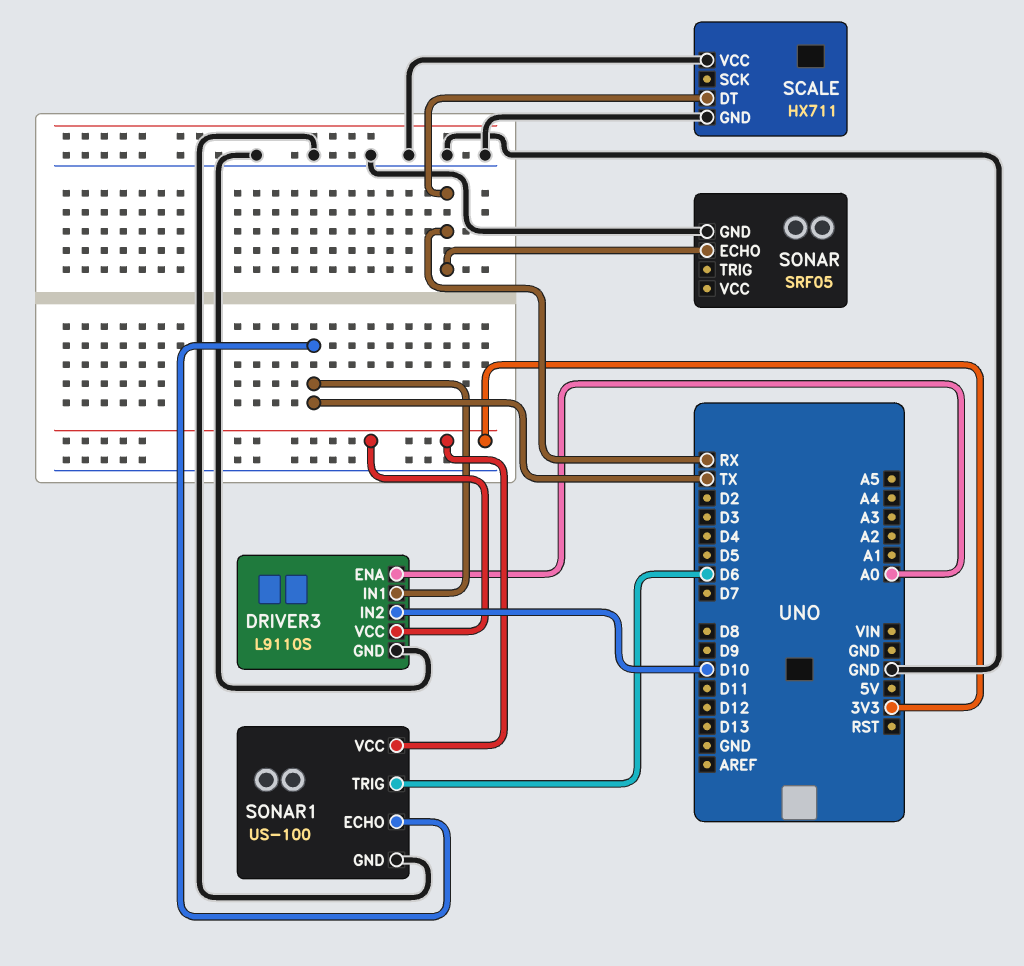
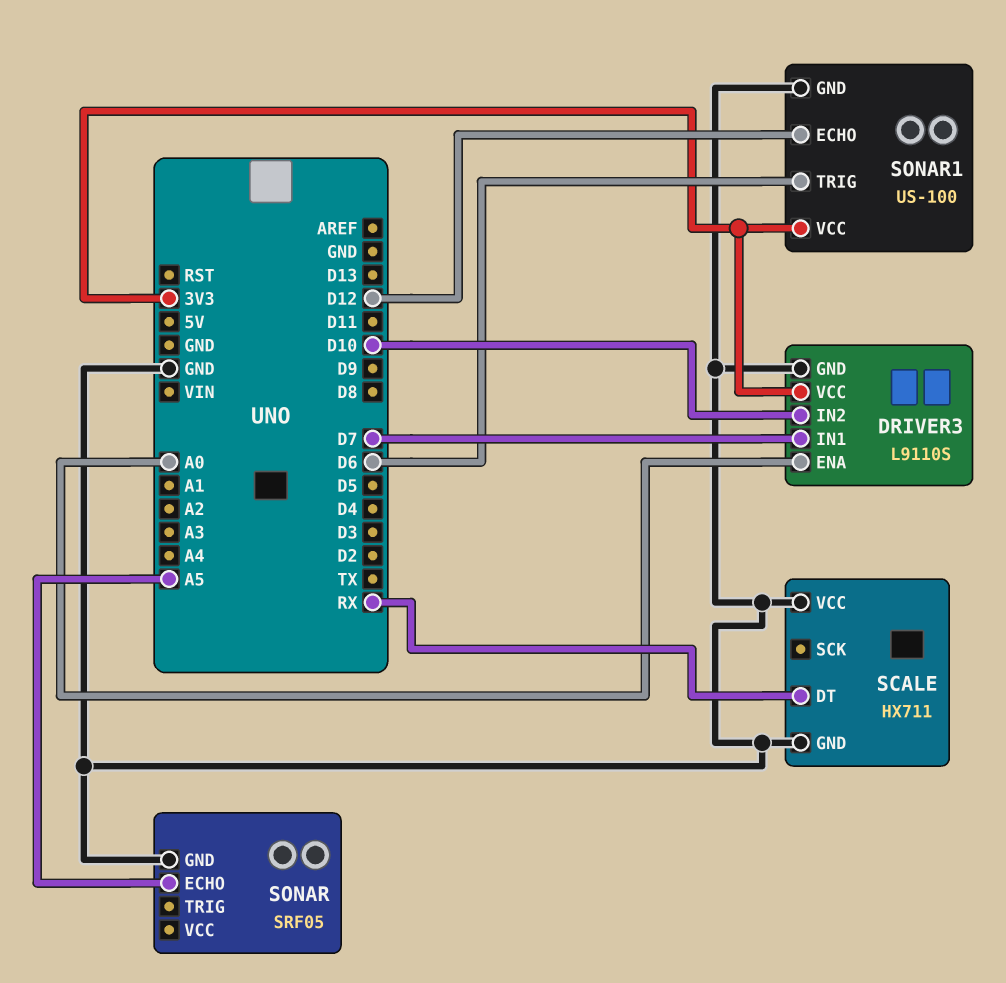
DRIVER3 pin IN1: TX -> D7
SONAR pin ECHO: RX -> A5
SONAR1 pin ECHO: TX -> D12

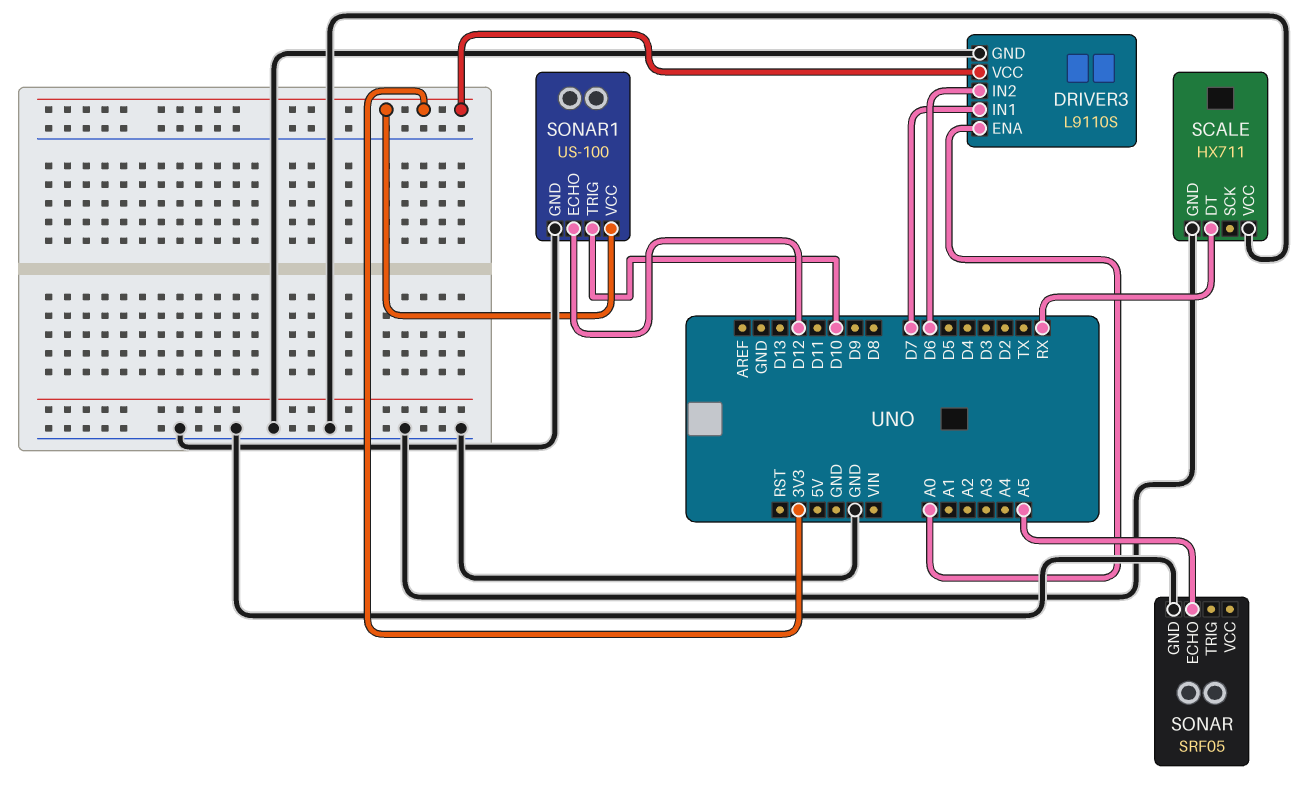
DRIVER3 pin IN2: D10 -> D6
SONAR1 pin TRIG: D6 -> D10

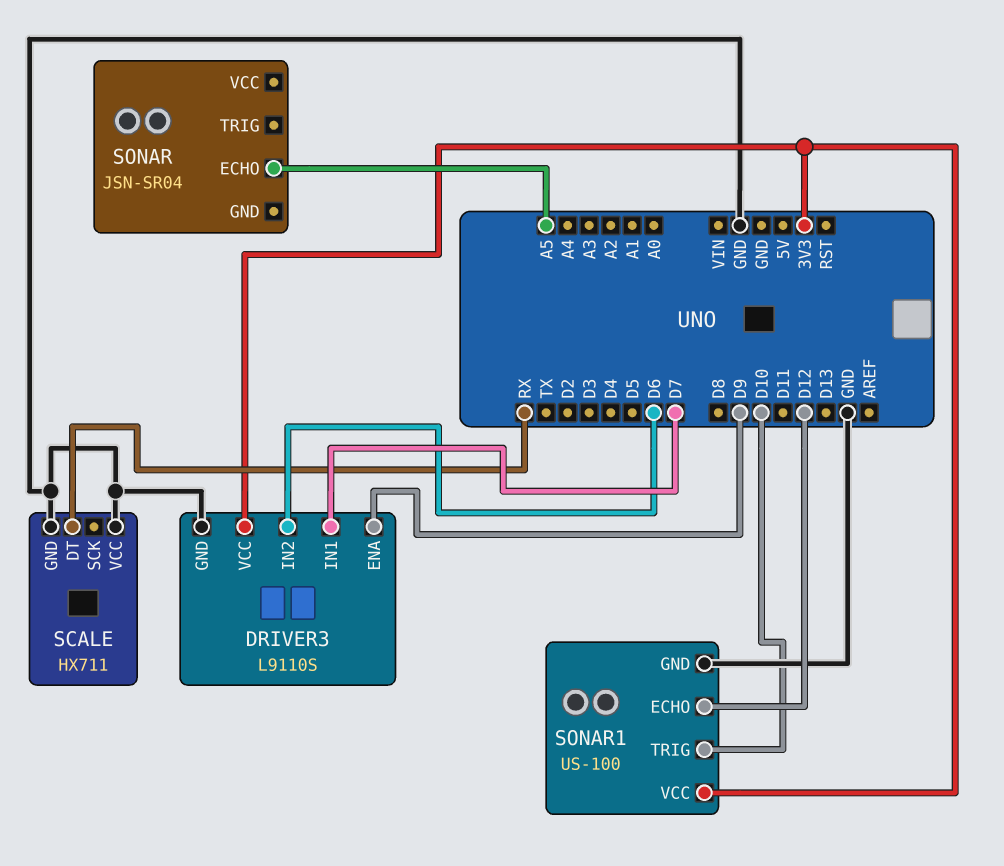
DRIVER3 pin ENA: A0 -> D9
SONAR: SRF05 -> JSN-SR04
SONAR pin GND: GND -> none

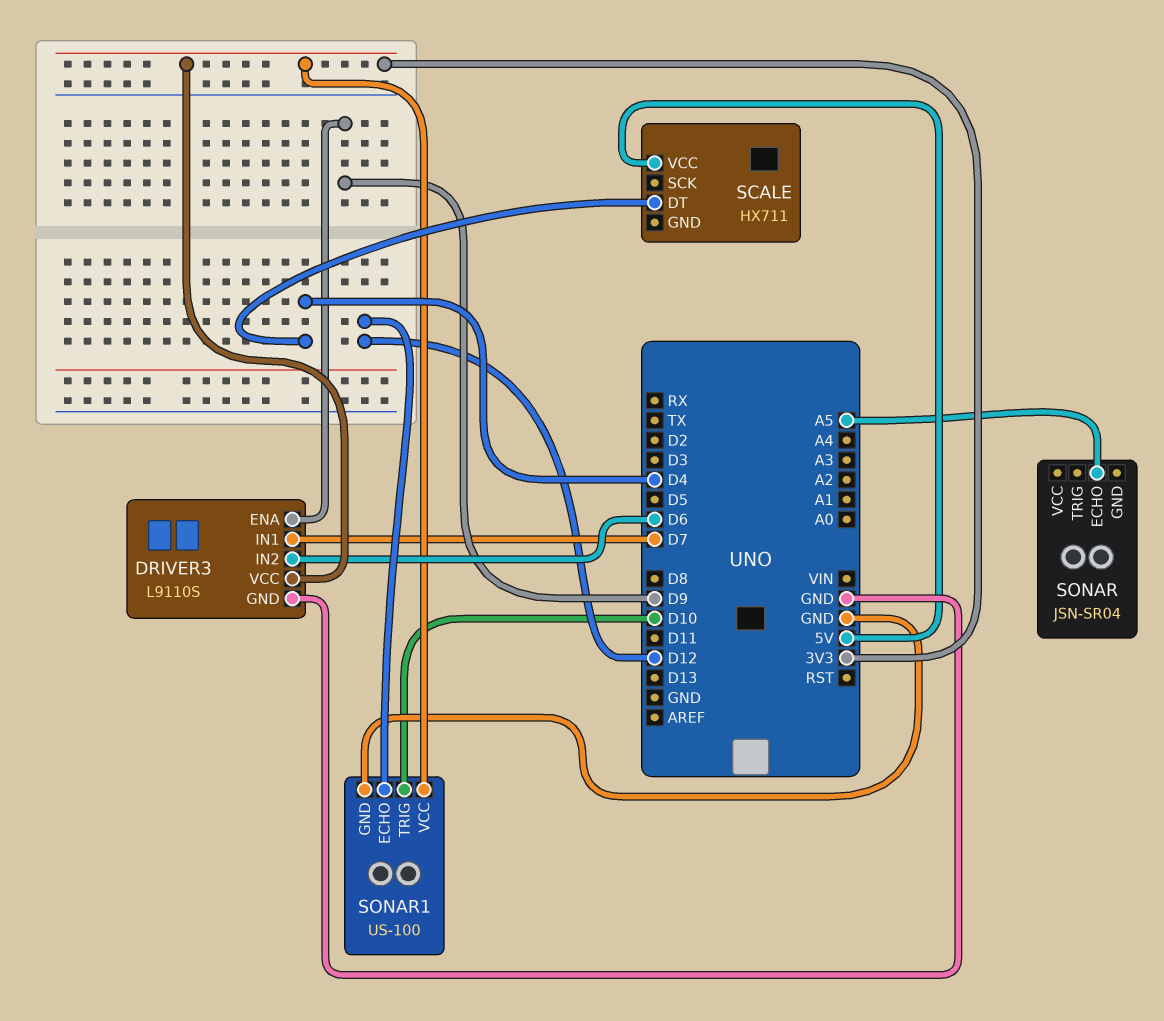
SCALE pin DT: RX -> D4
SCALE pin GND: GND -> none
SCALE pin VCC: GND -> 5V

